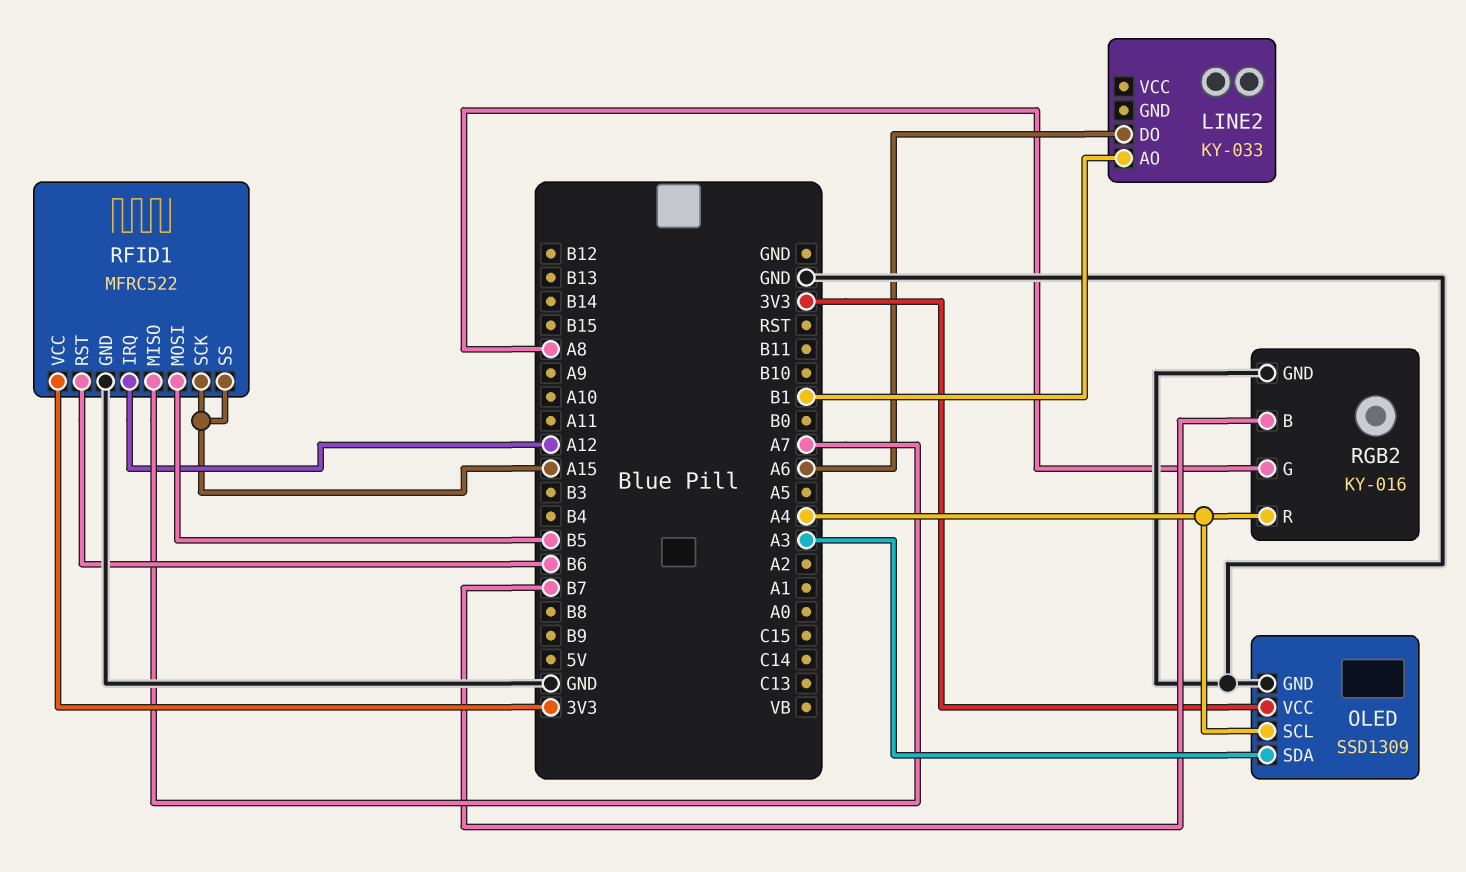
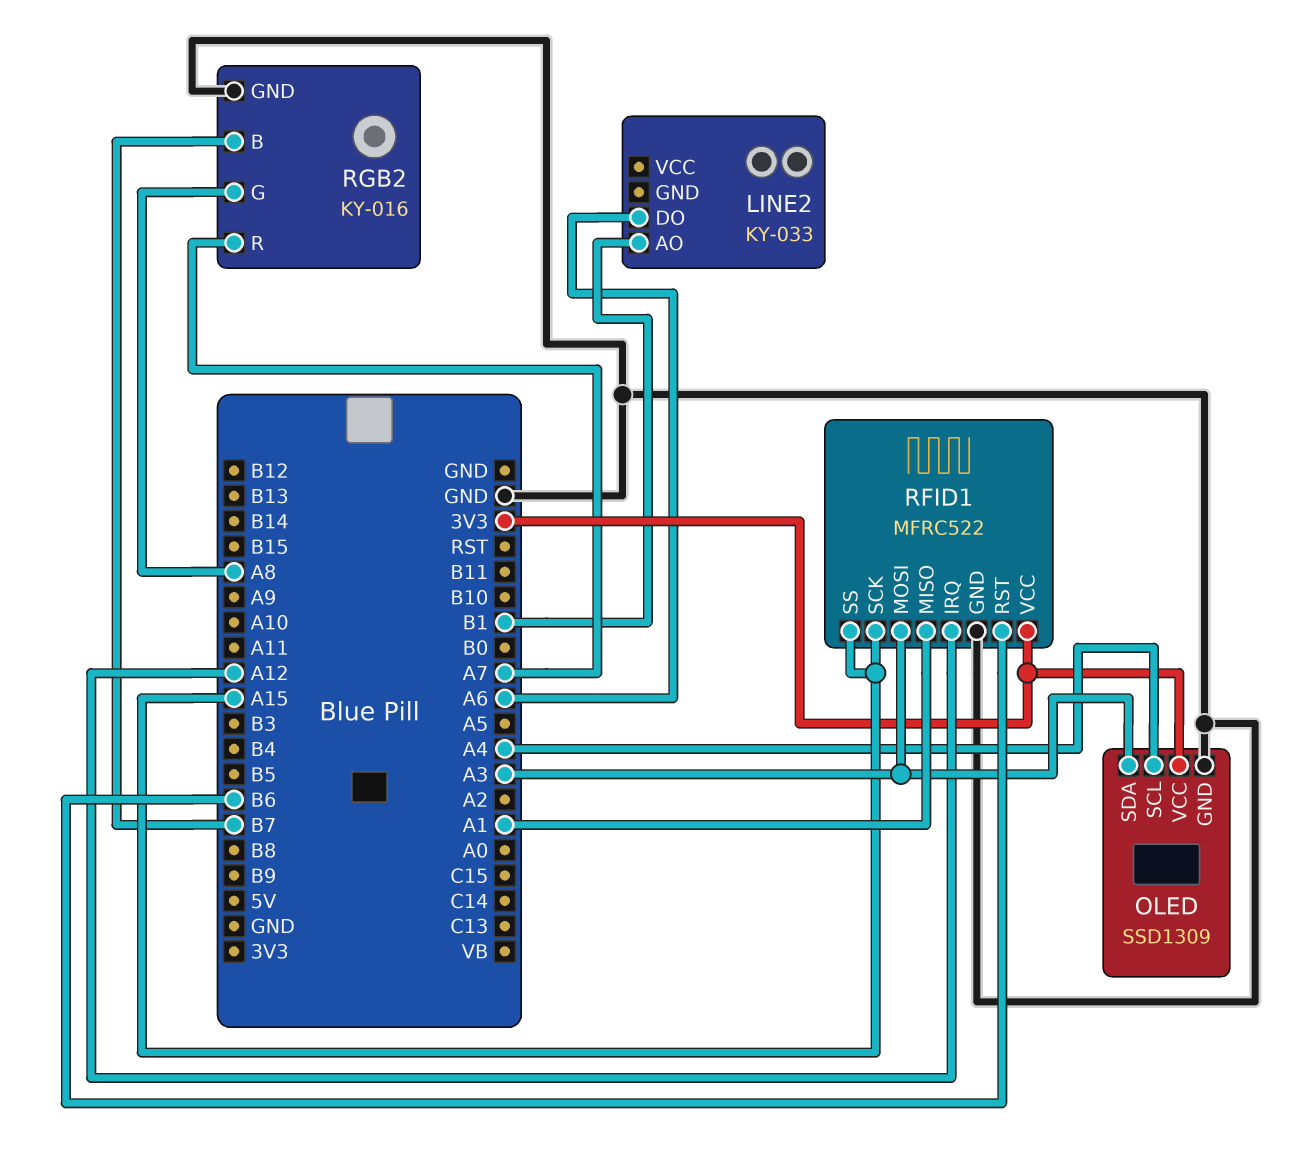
RFID1 pin MISO: A7 -> A1
RFID1 pin MOSI: B5 -> A3
RGB2 pin R: A4 -> A7

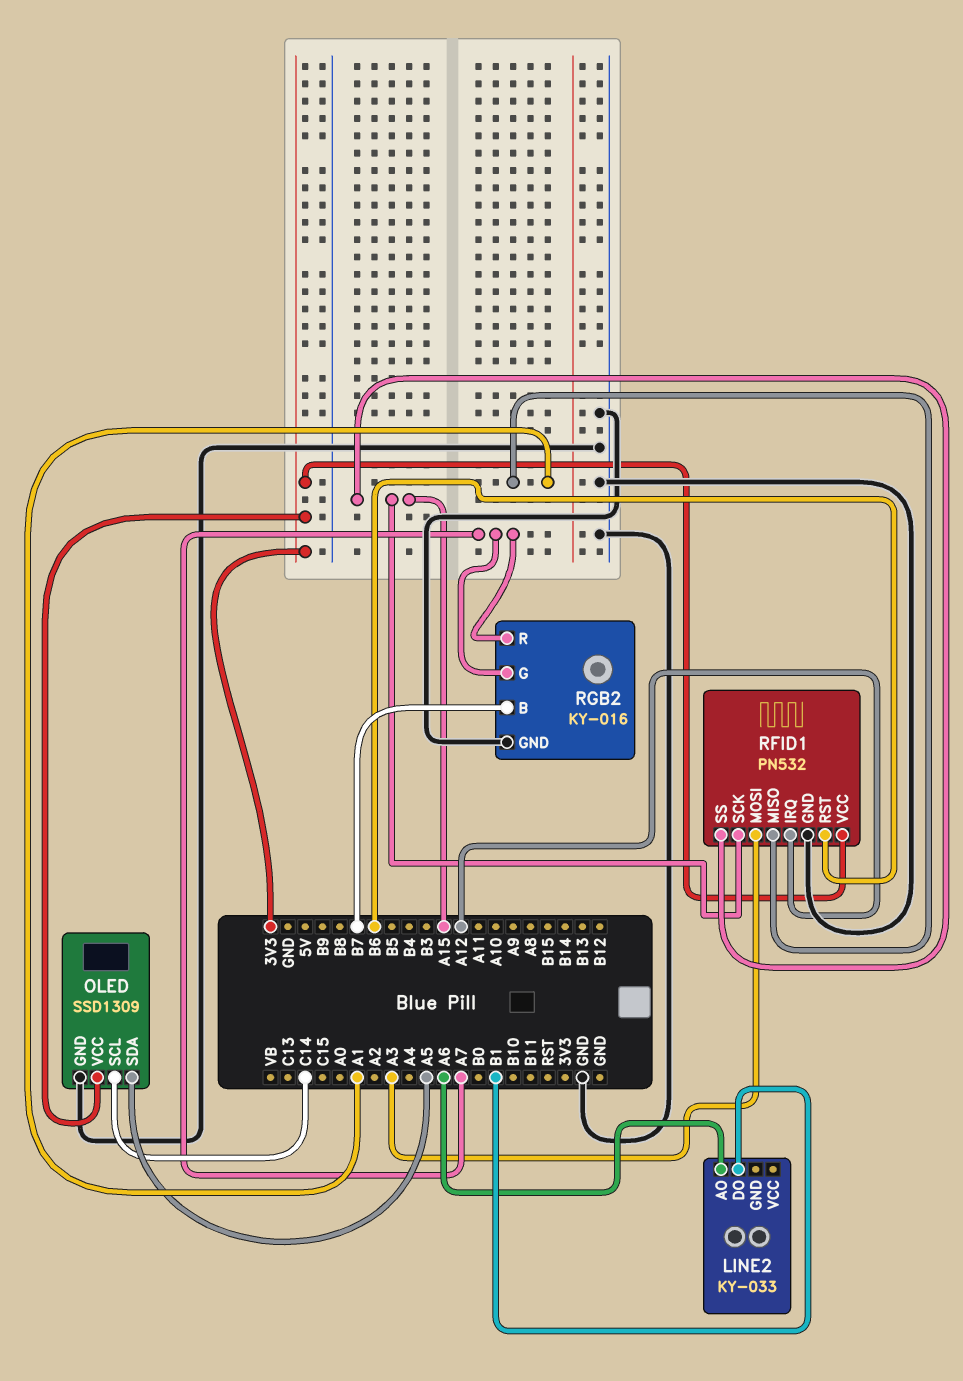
LINE2 pin AO: B1 -> A6
LINE2 pin DO: A6 -> B1
OLED pin SCL: A4 -> C14
OLED pin SDA: A3 -> A5
RFID1: MFRC522 -> PN532
RGB2 pin G: A8 -> A7

